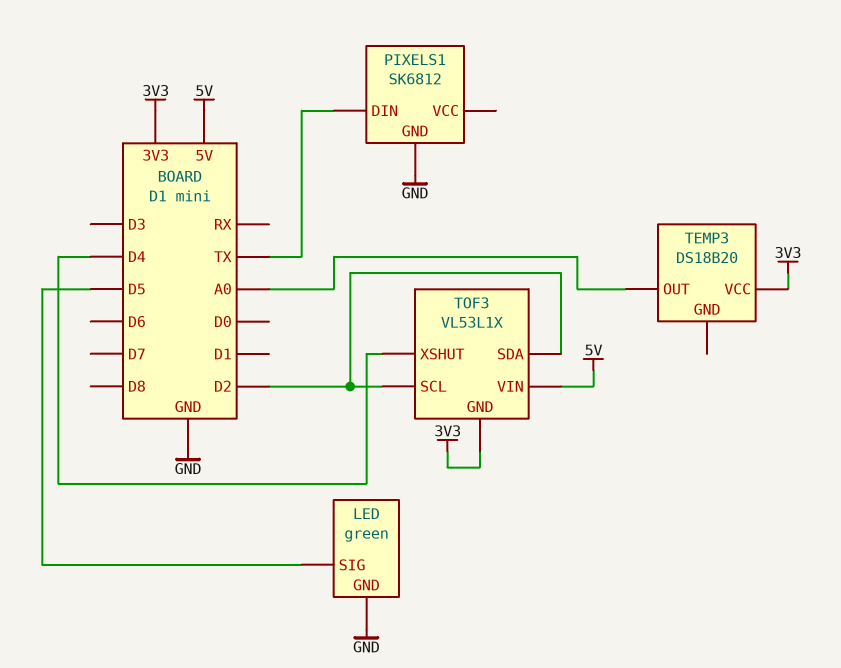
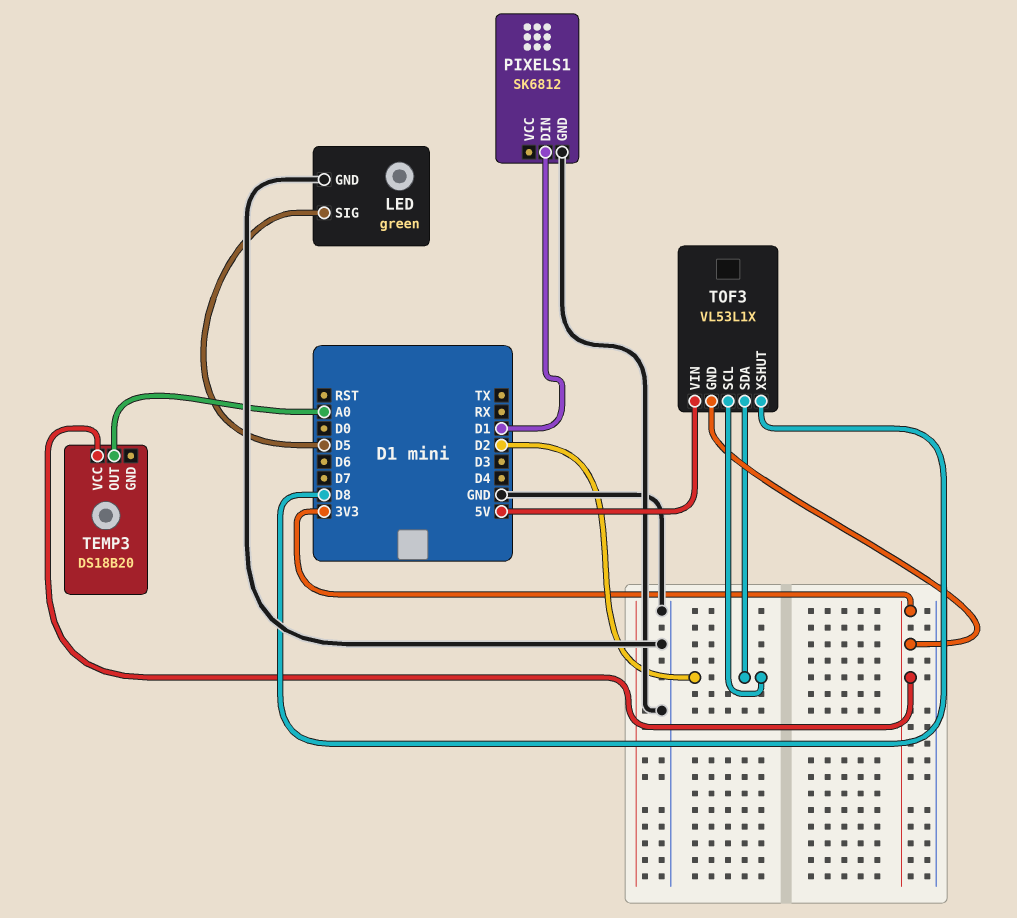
PIXELS1 pin DIN: TX -> D1
TOF3 pin XSHUT: D4 -> D8

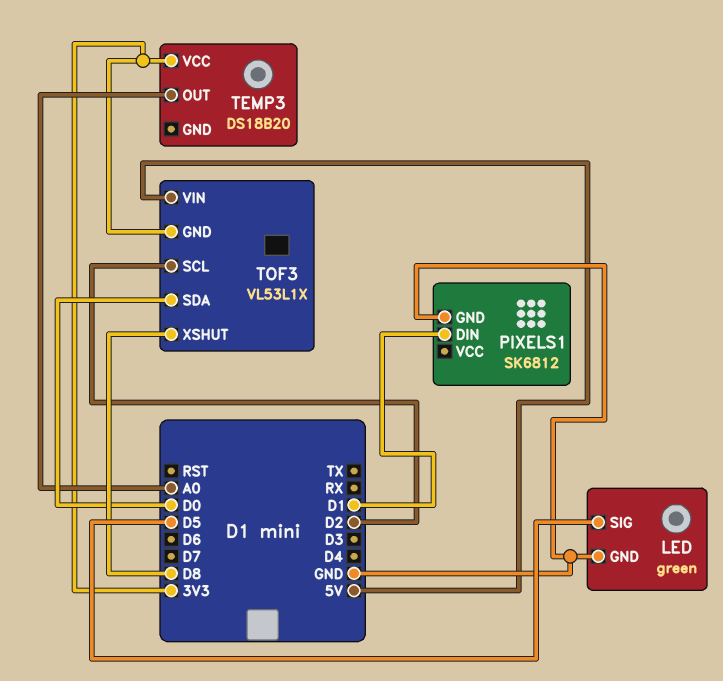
TOF3 pin SDA: D2 -> D0

